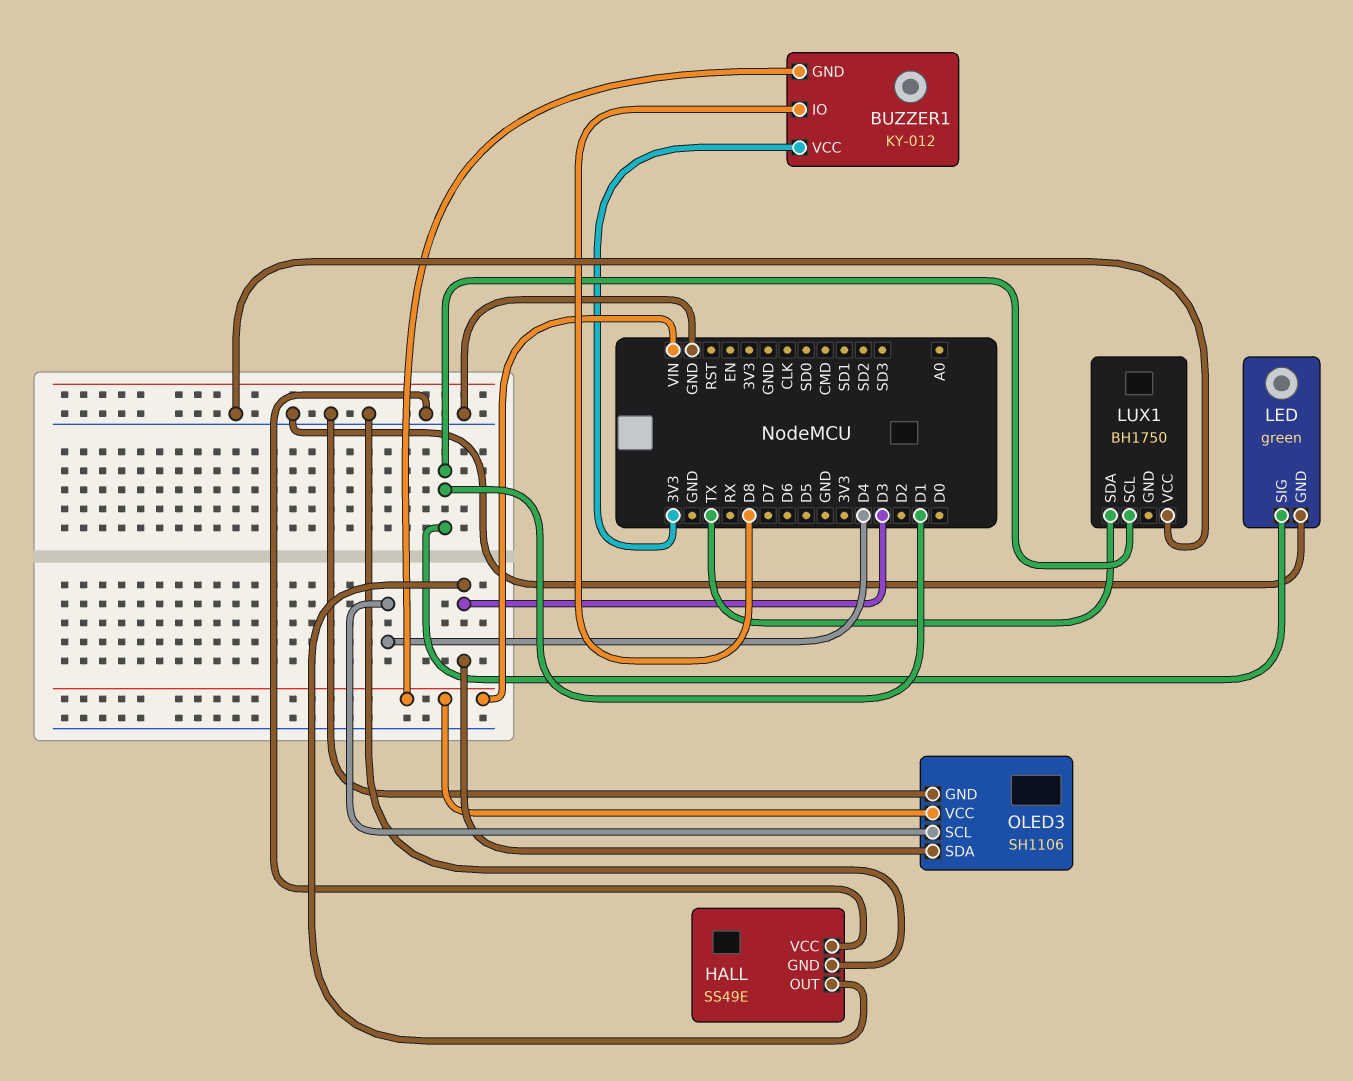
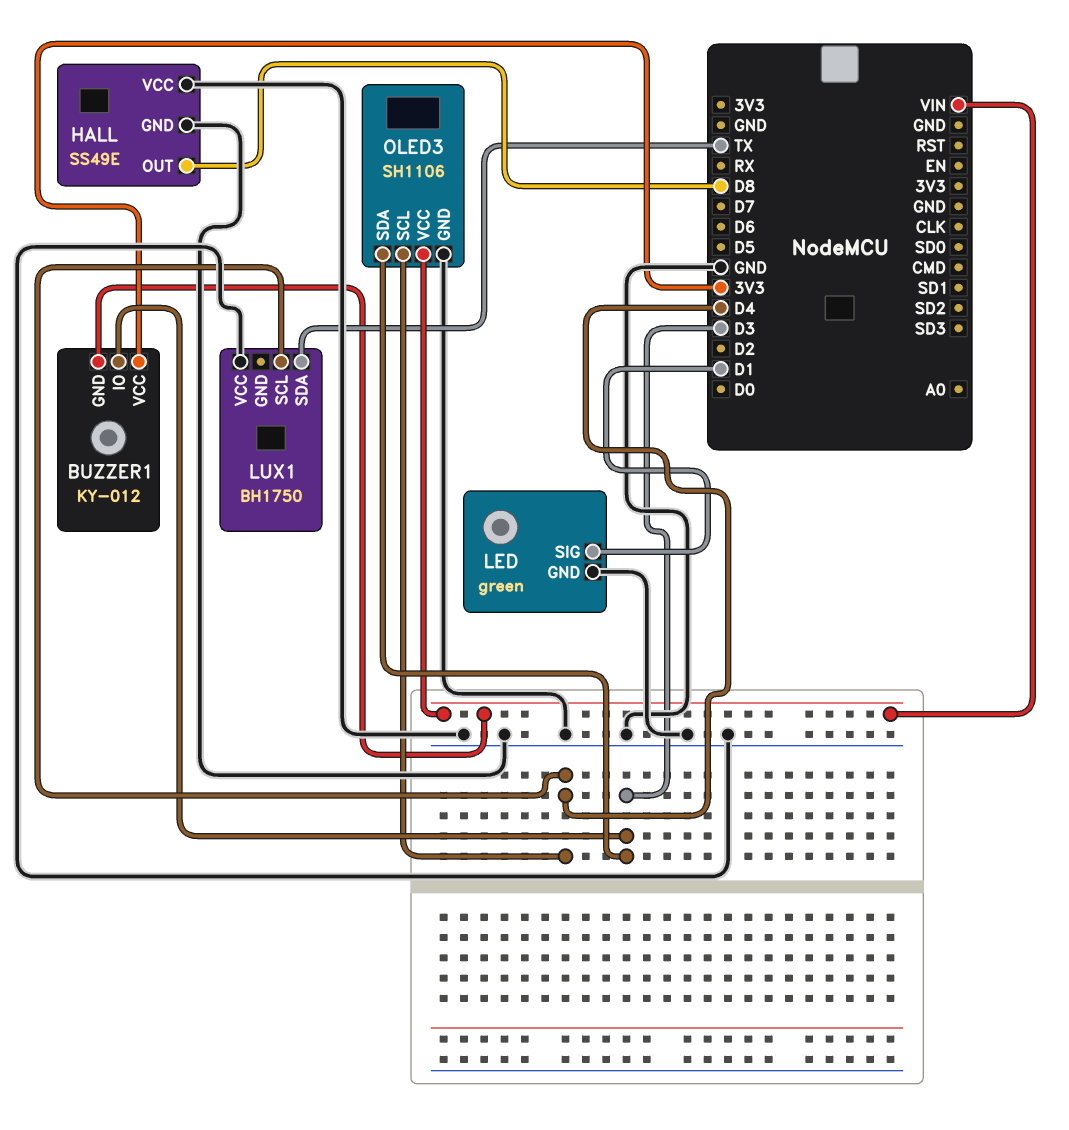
BUZZER1 pin IO: D8 -> D3
HALL pin OUT: D3 -> D8
LUX1 pin SCL: D1 -> D4

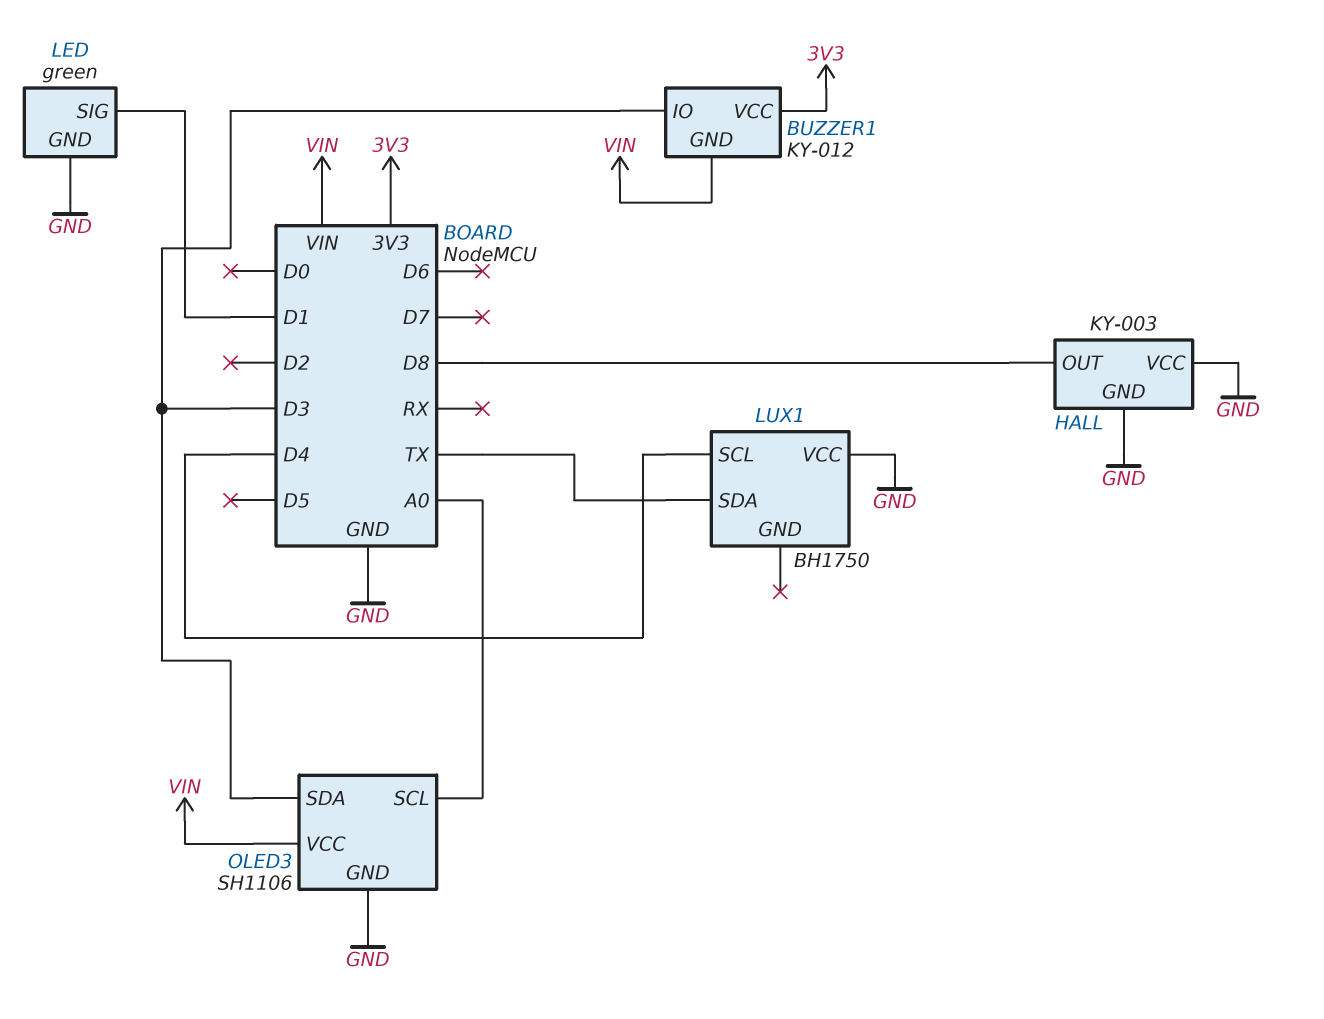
HALL: SS49E -> KY-003
OLED3 pin SCL: D4 -> A0

